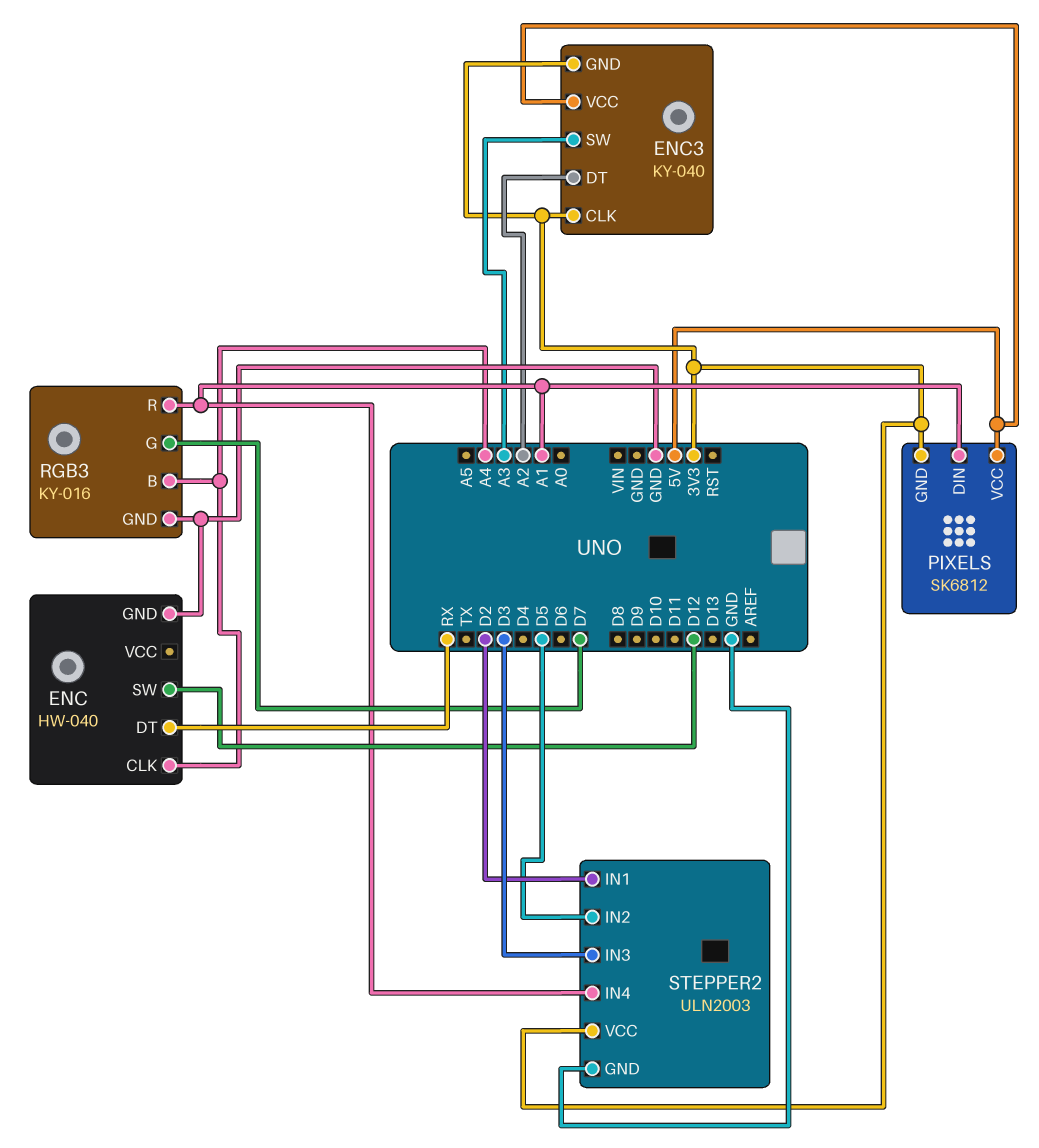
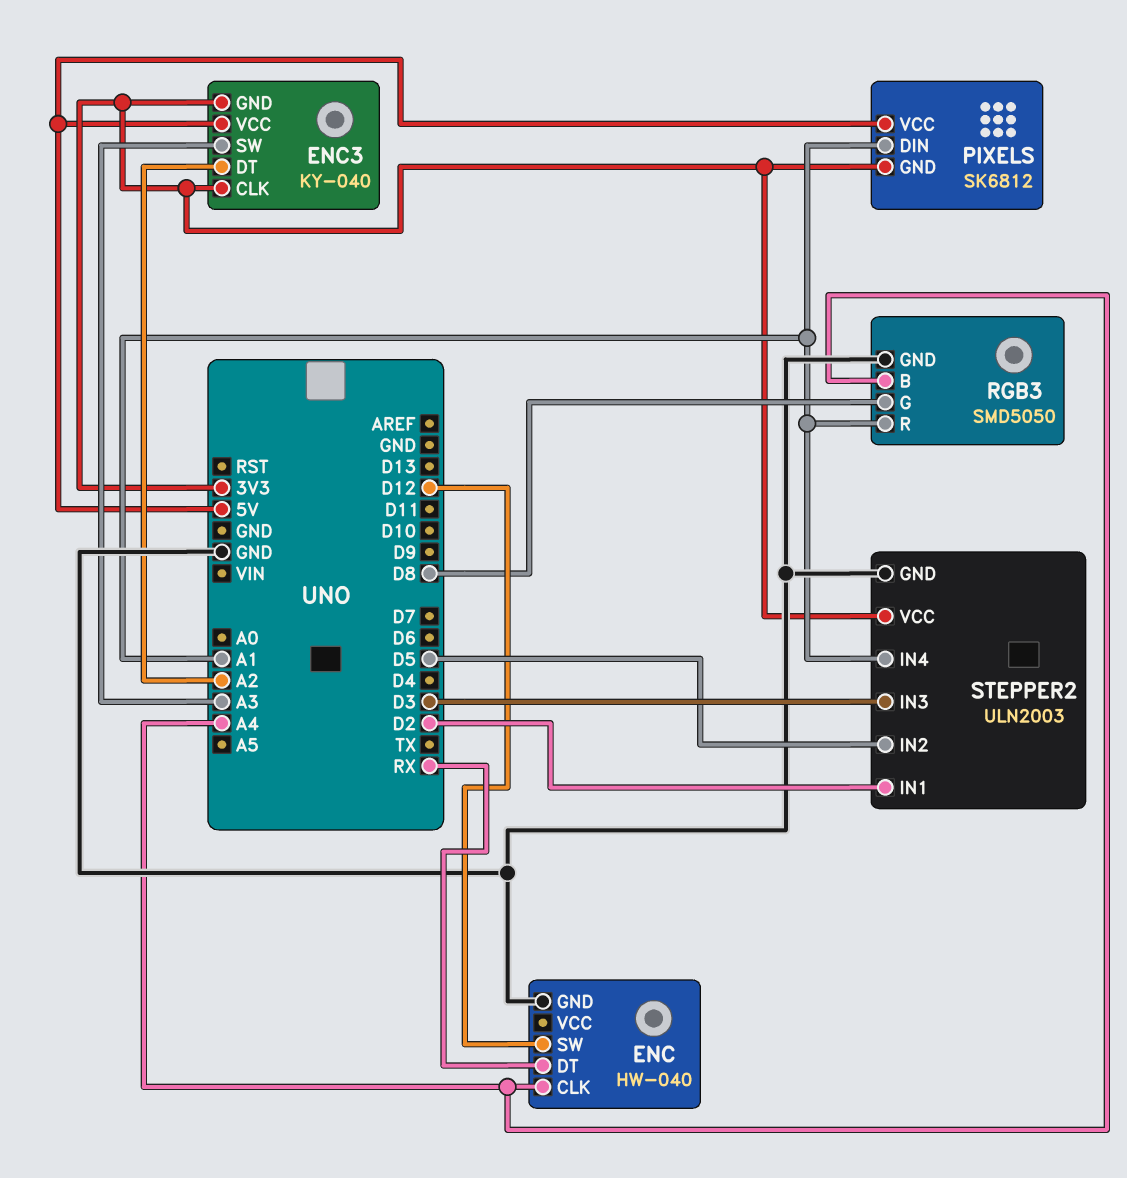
RGB3: KY-016 -> SMD5050
RGB3 pin G: D7 -> D8

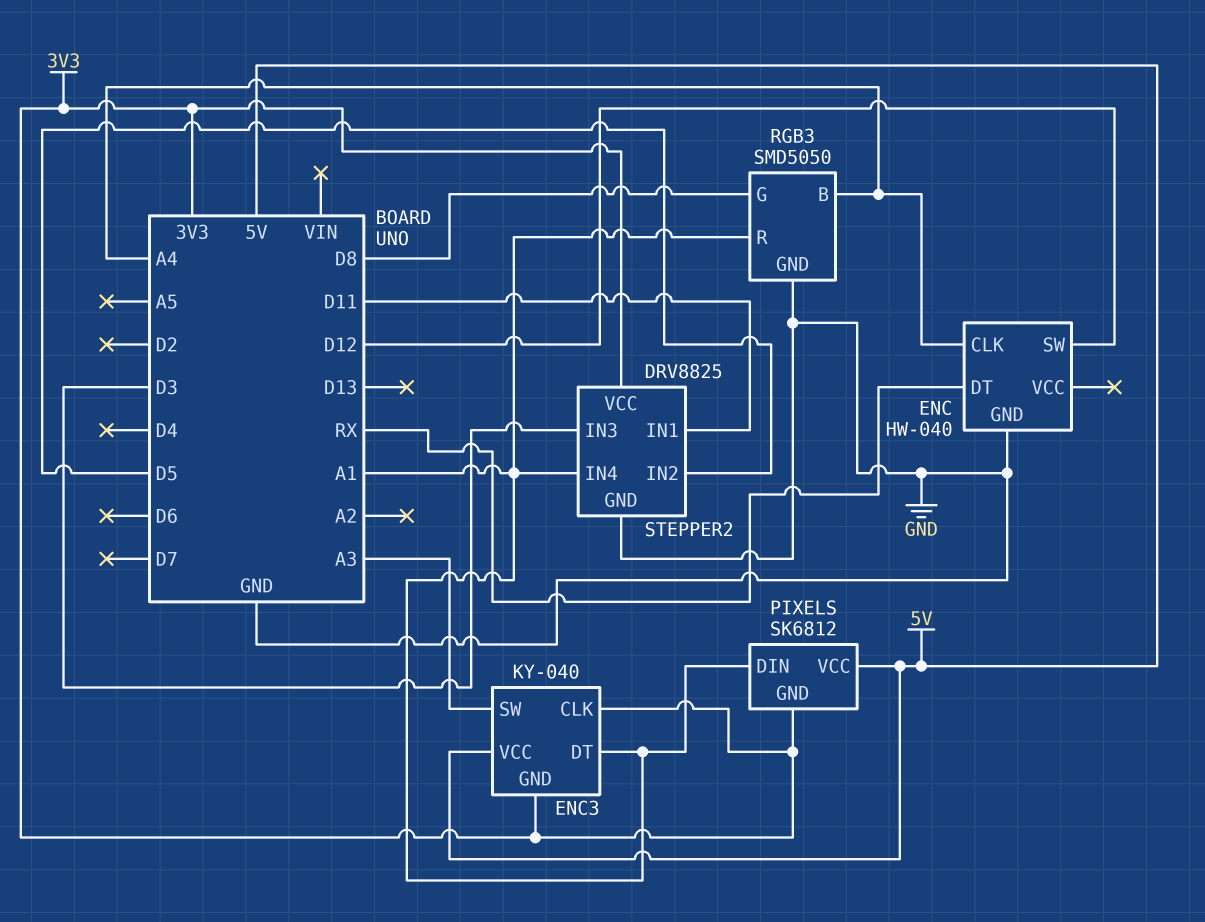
ENC3 pin DT: A2 -> A1
STEPPER2: ULN2003 -> DRV8825
STEPPER2 pin IN1: D2 -> D11

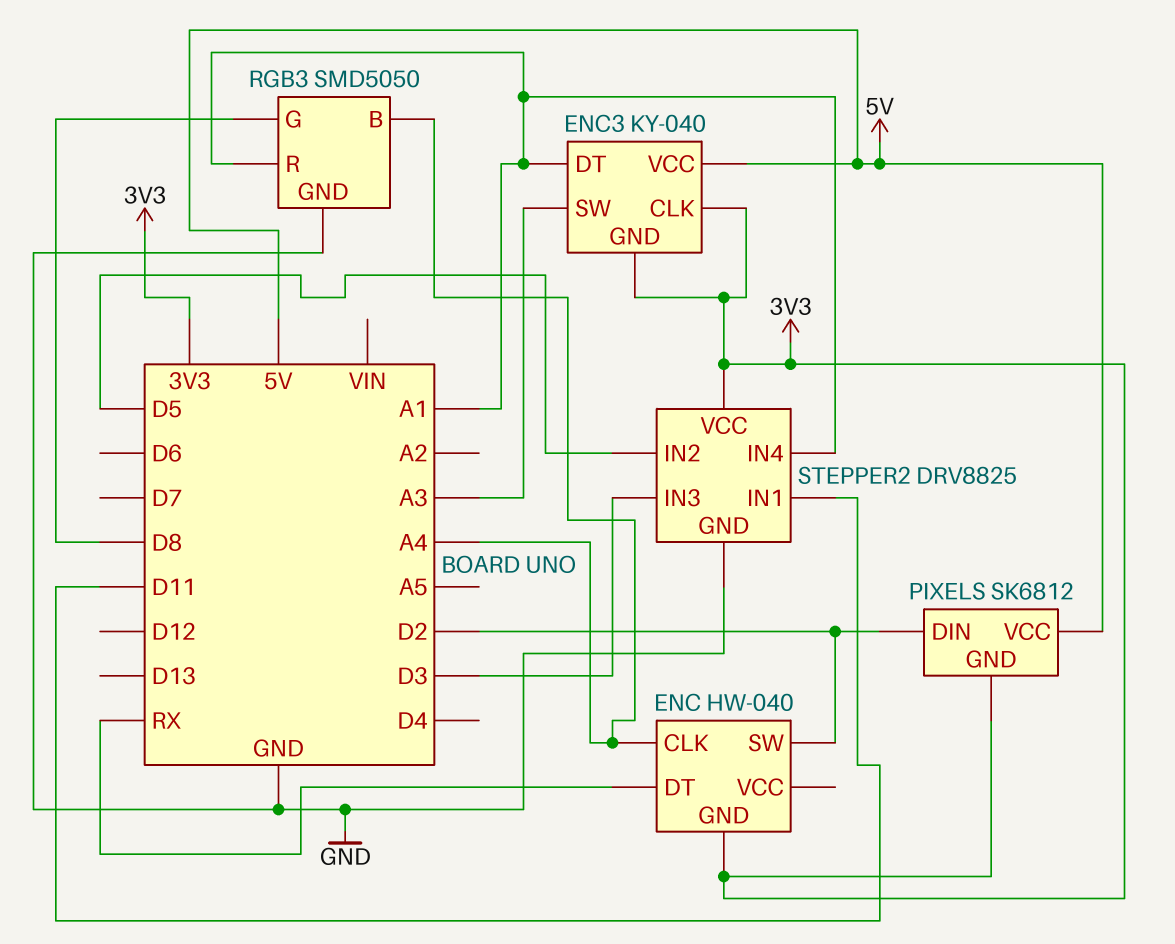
ENC pin GND: GND -> 3V3
ENC pin SW: D12 -> D2
PIXELS pin DIN: A1 -> D2

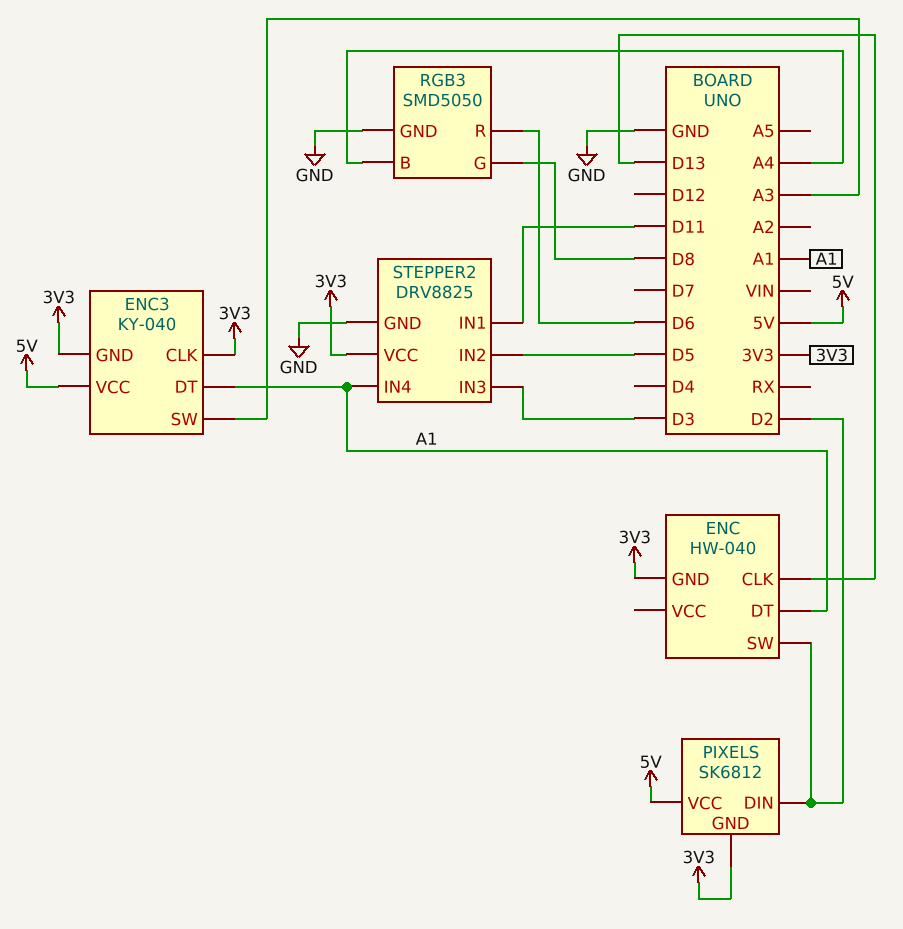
ENC pin CLK: A4 -> D13
ENC pin DT: RX -> A1
RGB3 pin R: A1 -> D6

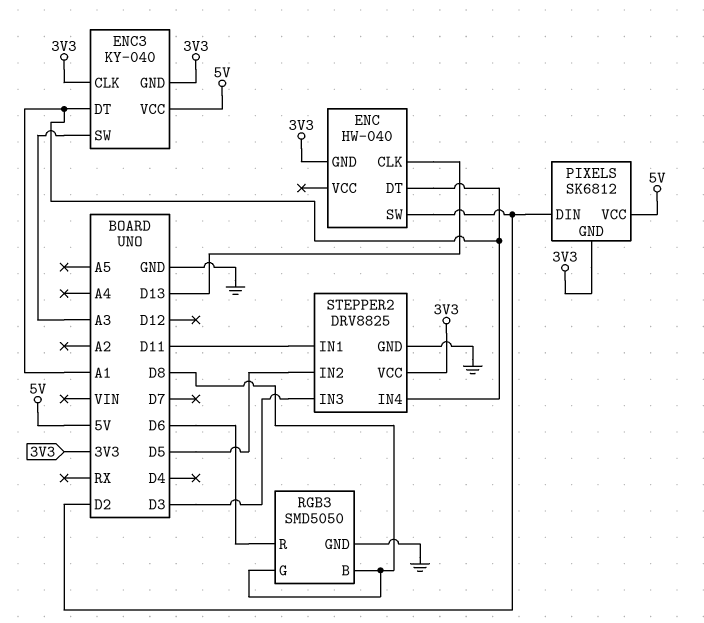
RGB3 pin B: A4 -> D8

